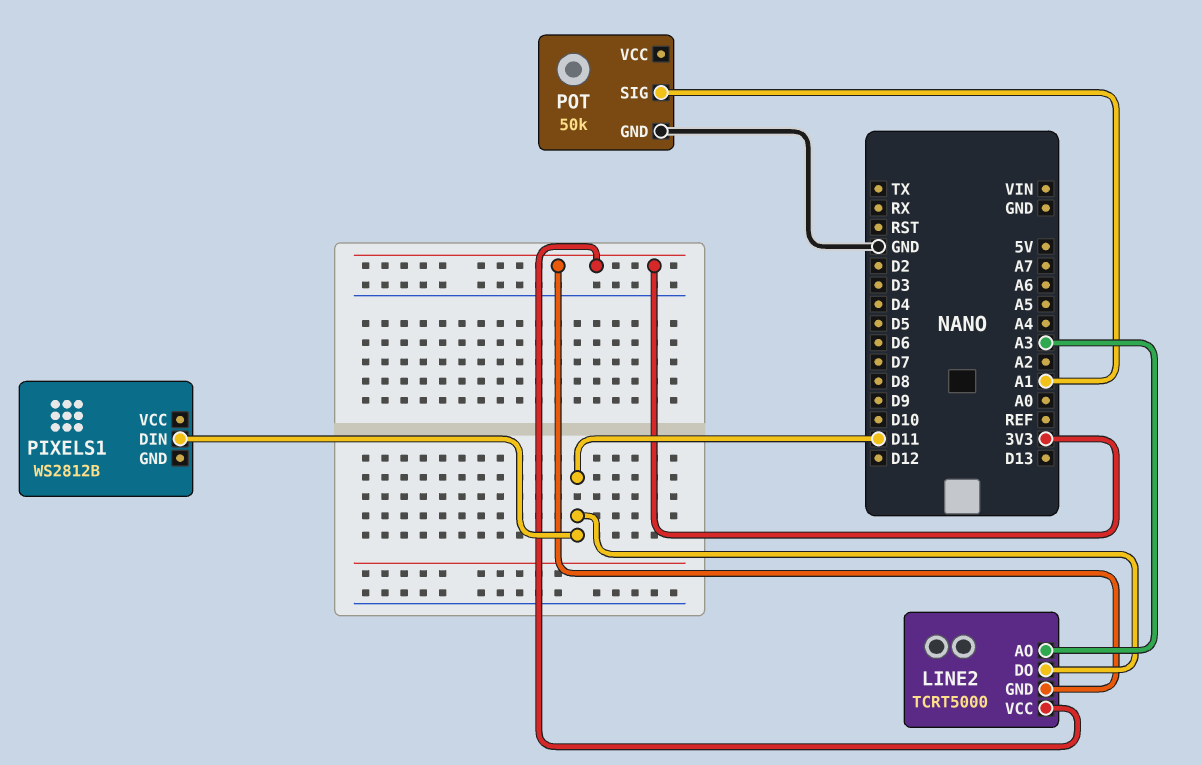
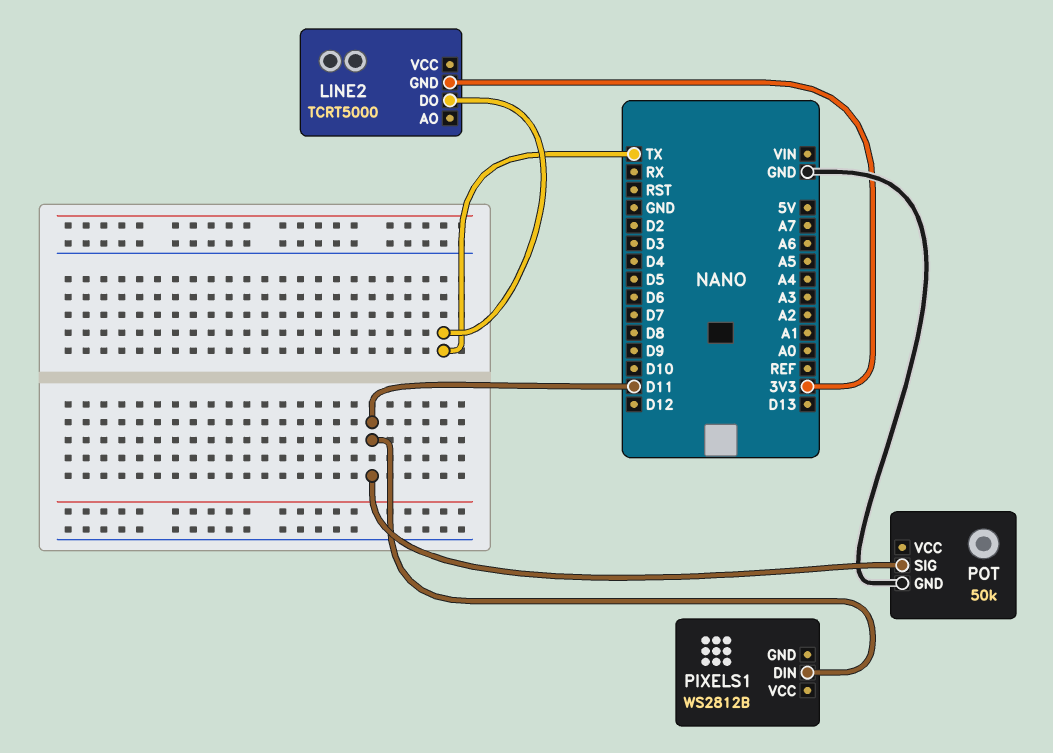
LINE2 pin AO: A3 -> none
LINE2 pin DO: D11 -> TX
LINE2 pin VCC: 3V3 -> none
POT pin SIG: A1 -> D11

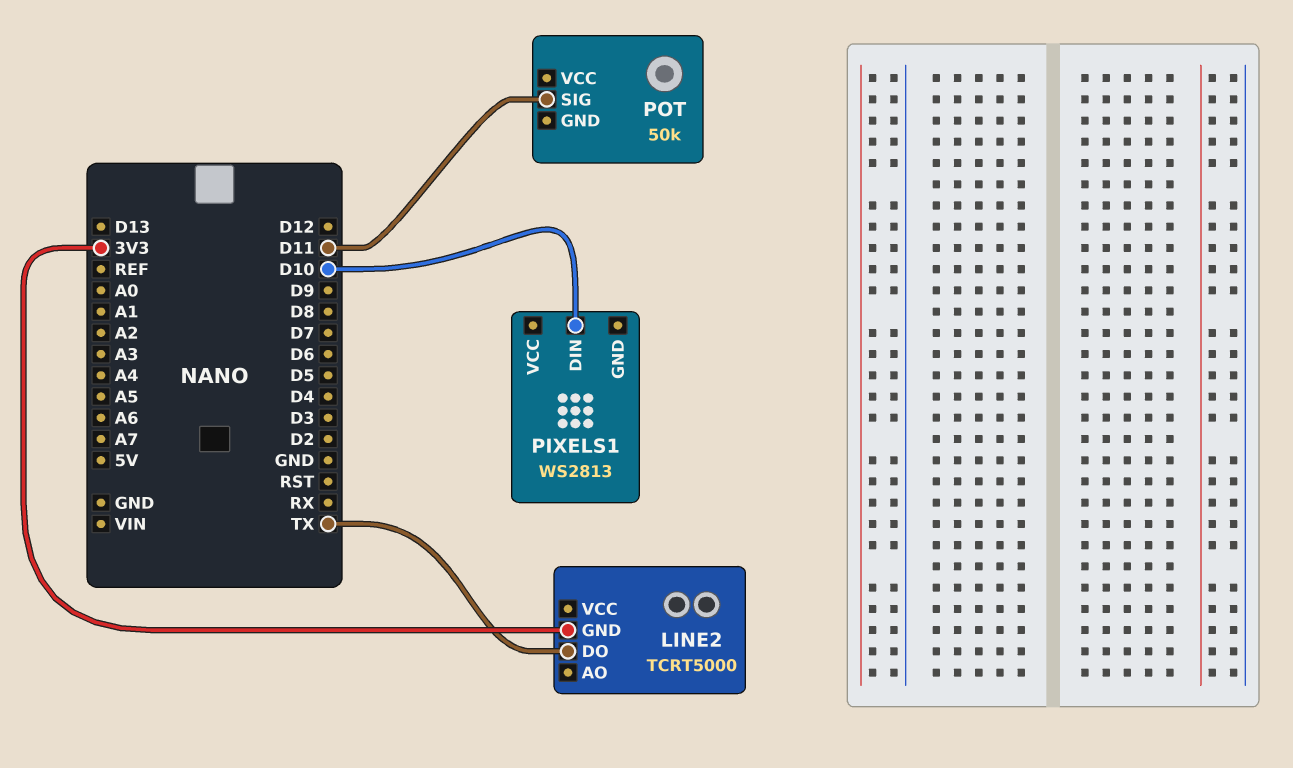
PIXELS1: WS2812B -> WS2813
PIXELS1 pin DIN: D11 -> D10
POT pin GND: GND -> none

